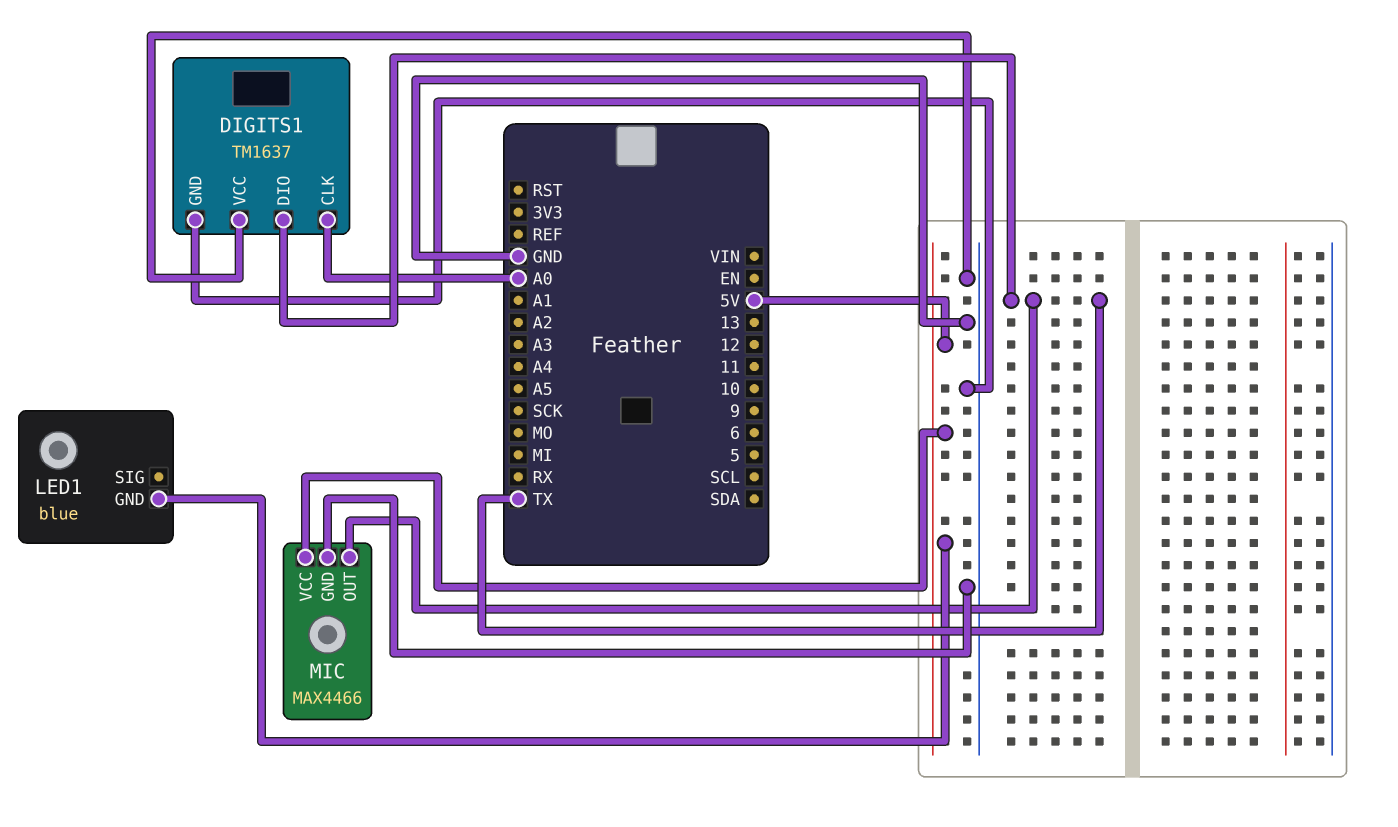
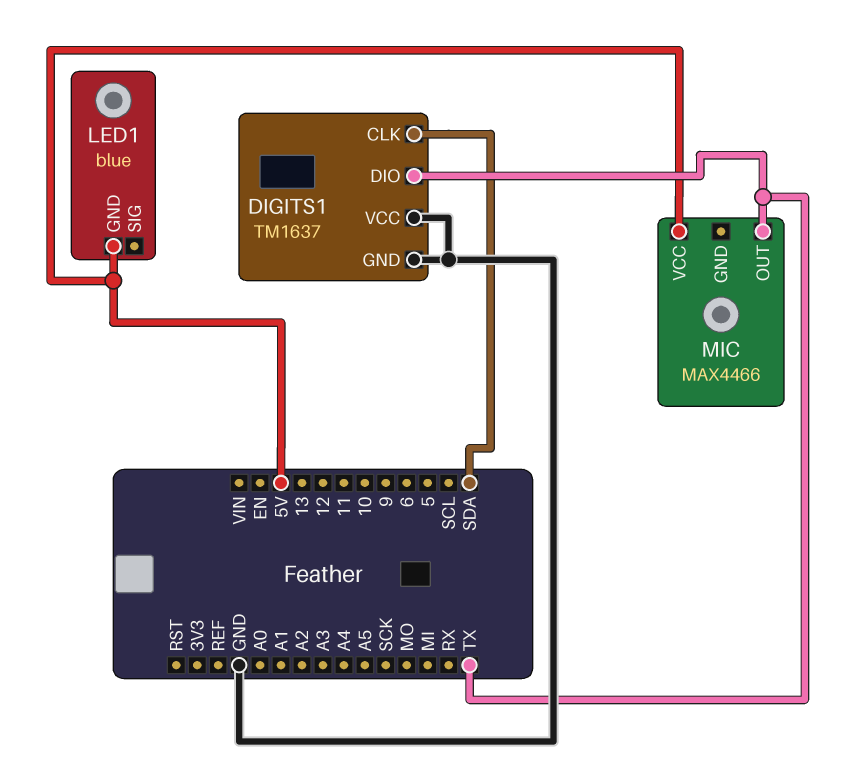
DIGITS1 pin CLK: A0 -> SDA
MIC pin GND: GND -> none

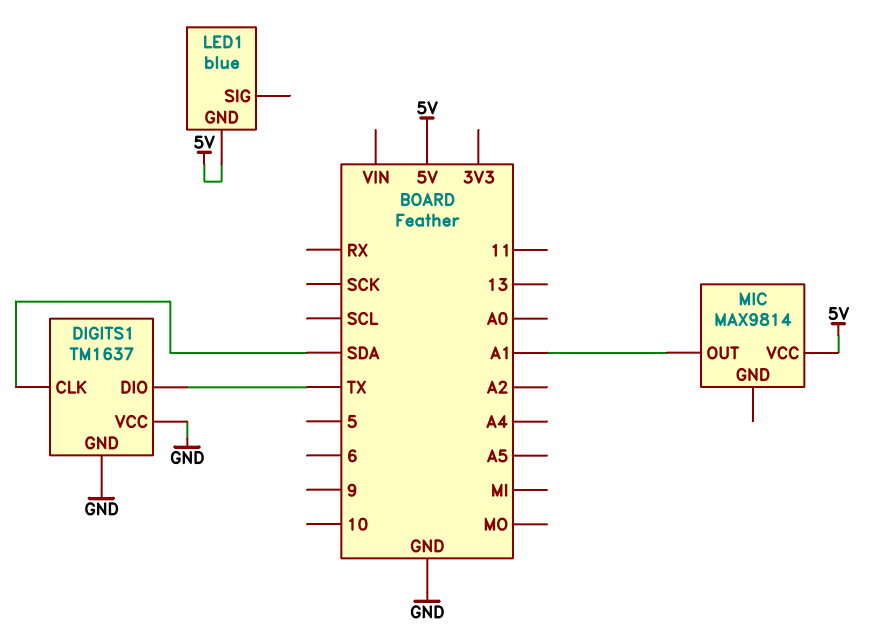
MIC: MAX4466 -> MAX9814
MIC pin OUT: TX -> A1

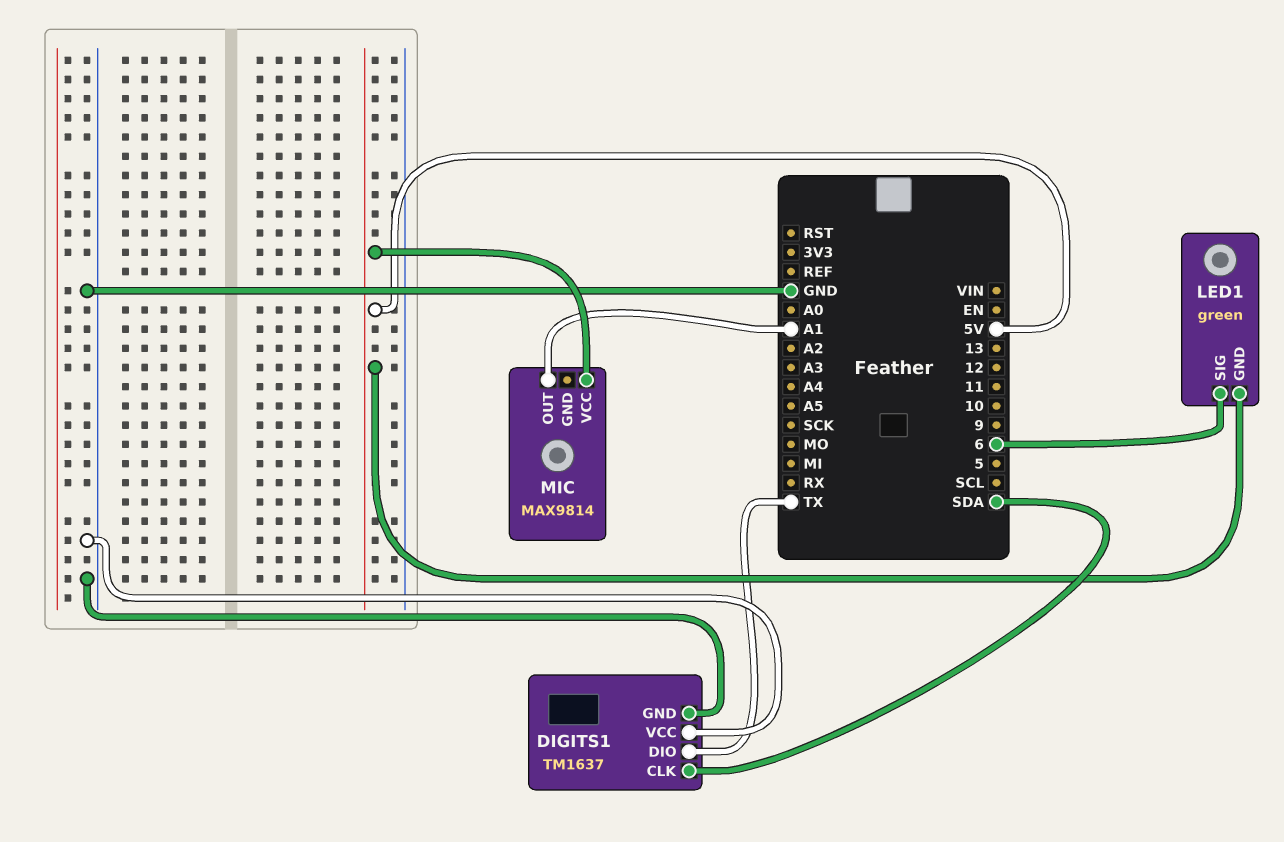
LED1: blue -> green
LED1 pin SIG: none -> 6

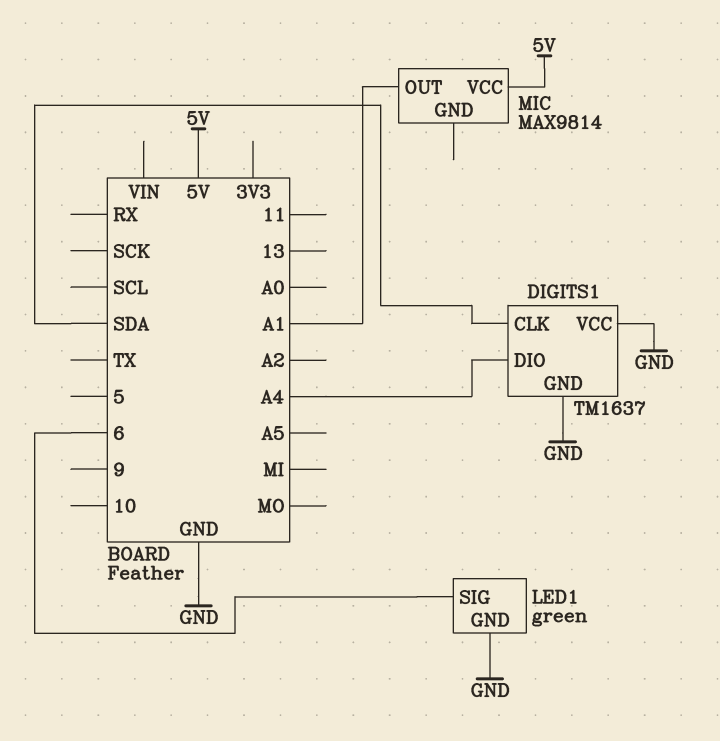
DIGITS1 pin DIO: TX -> A4
LED1 pin GND: 5V -> GND

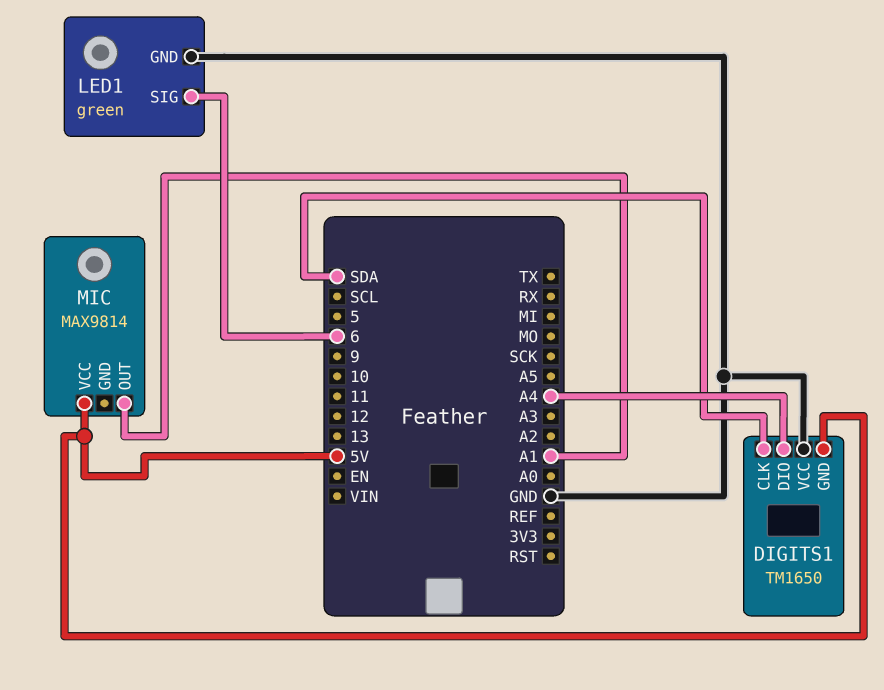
DIGITS1: TM1637 -> TM1650
DIGITS1 pin GND: GND -> 5V

